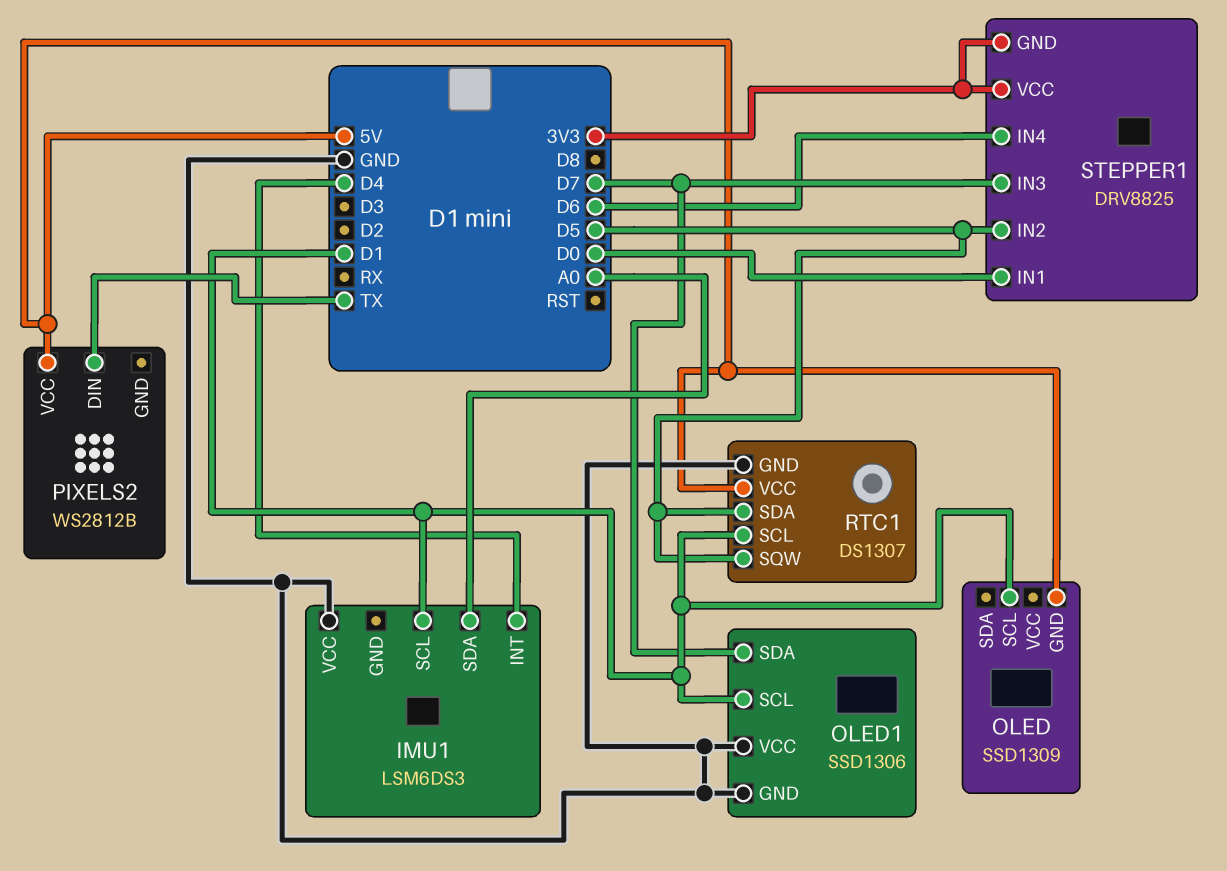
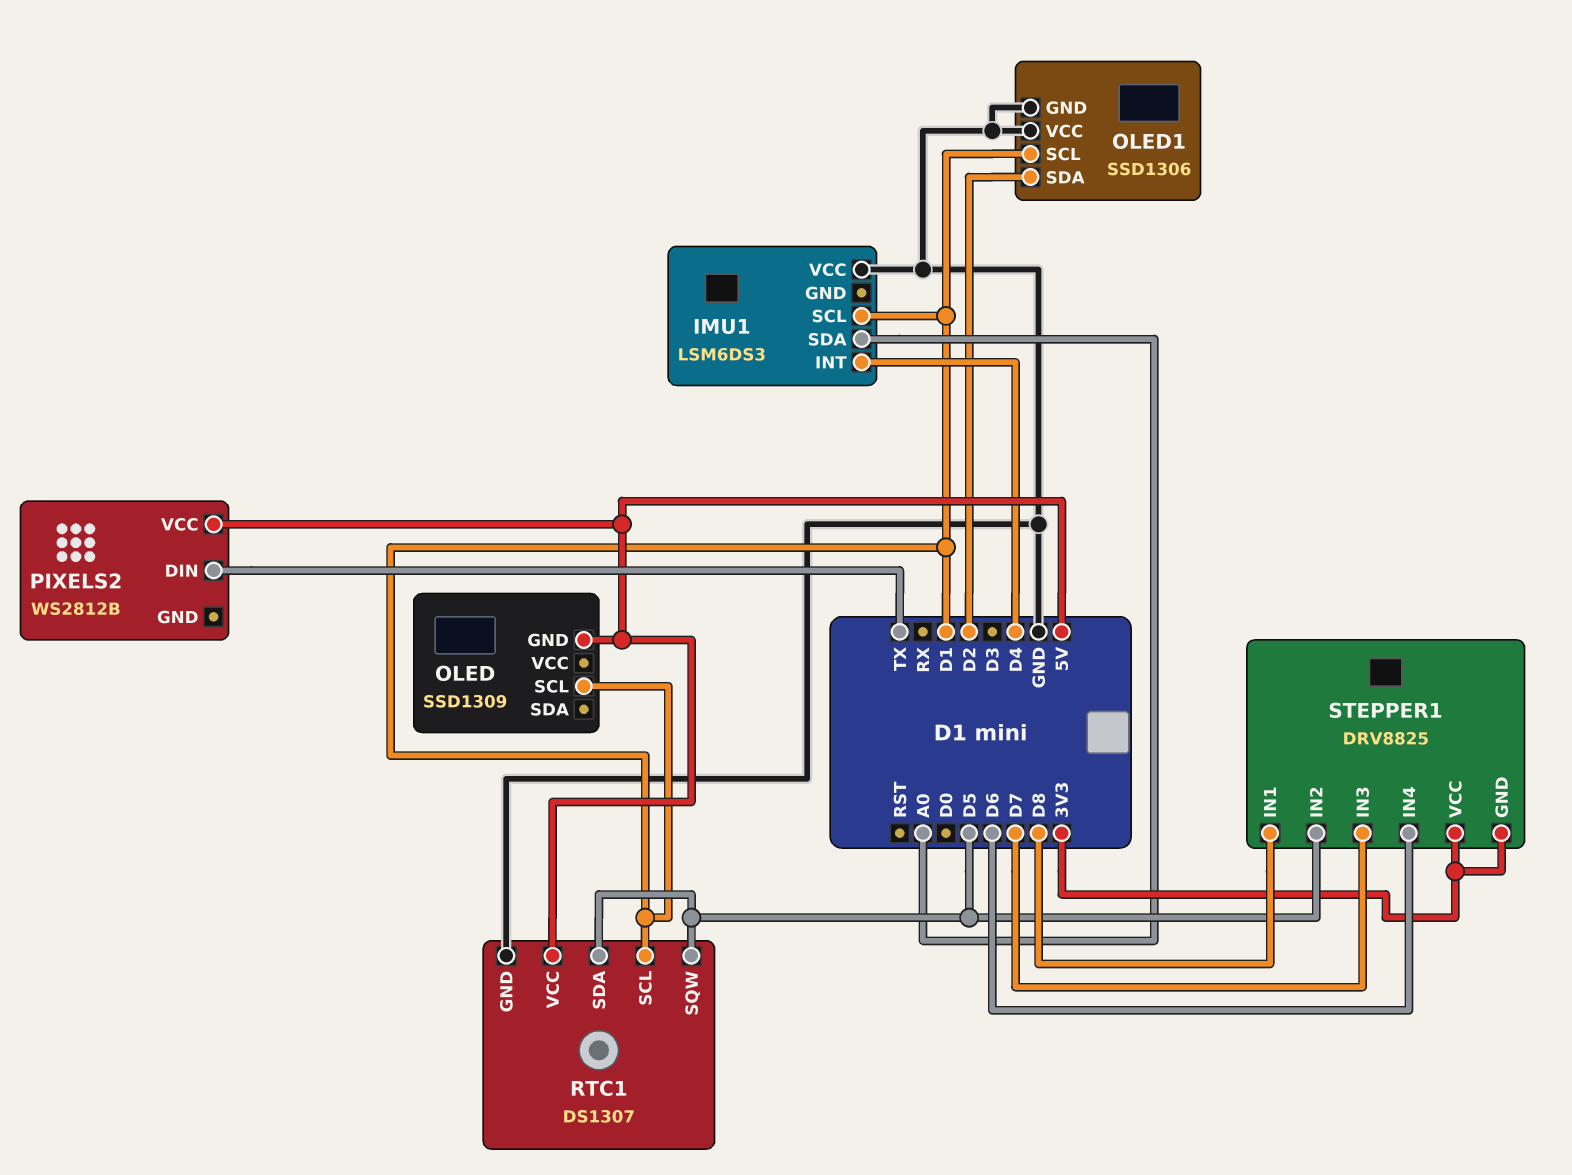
OLED1 pin SDA: D7 -> D2
STEPPER1 pin IN1: D0 -> D8

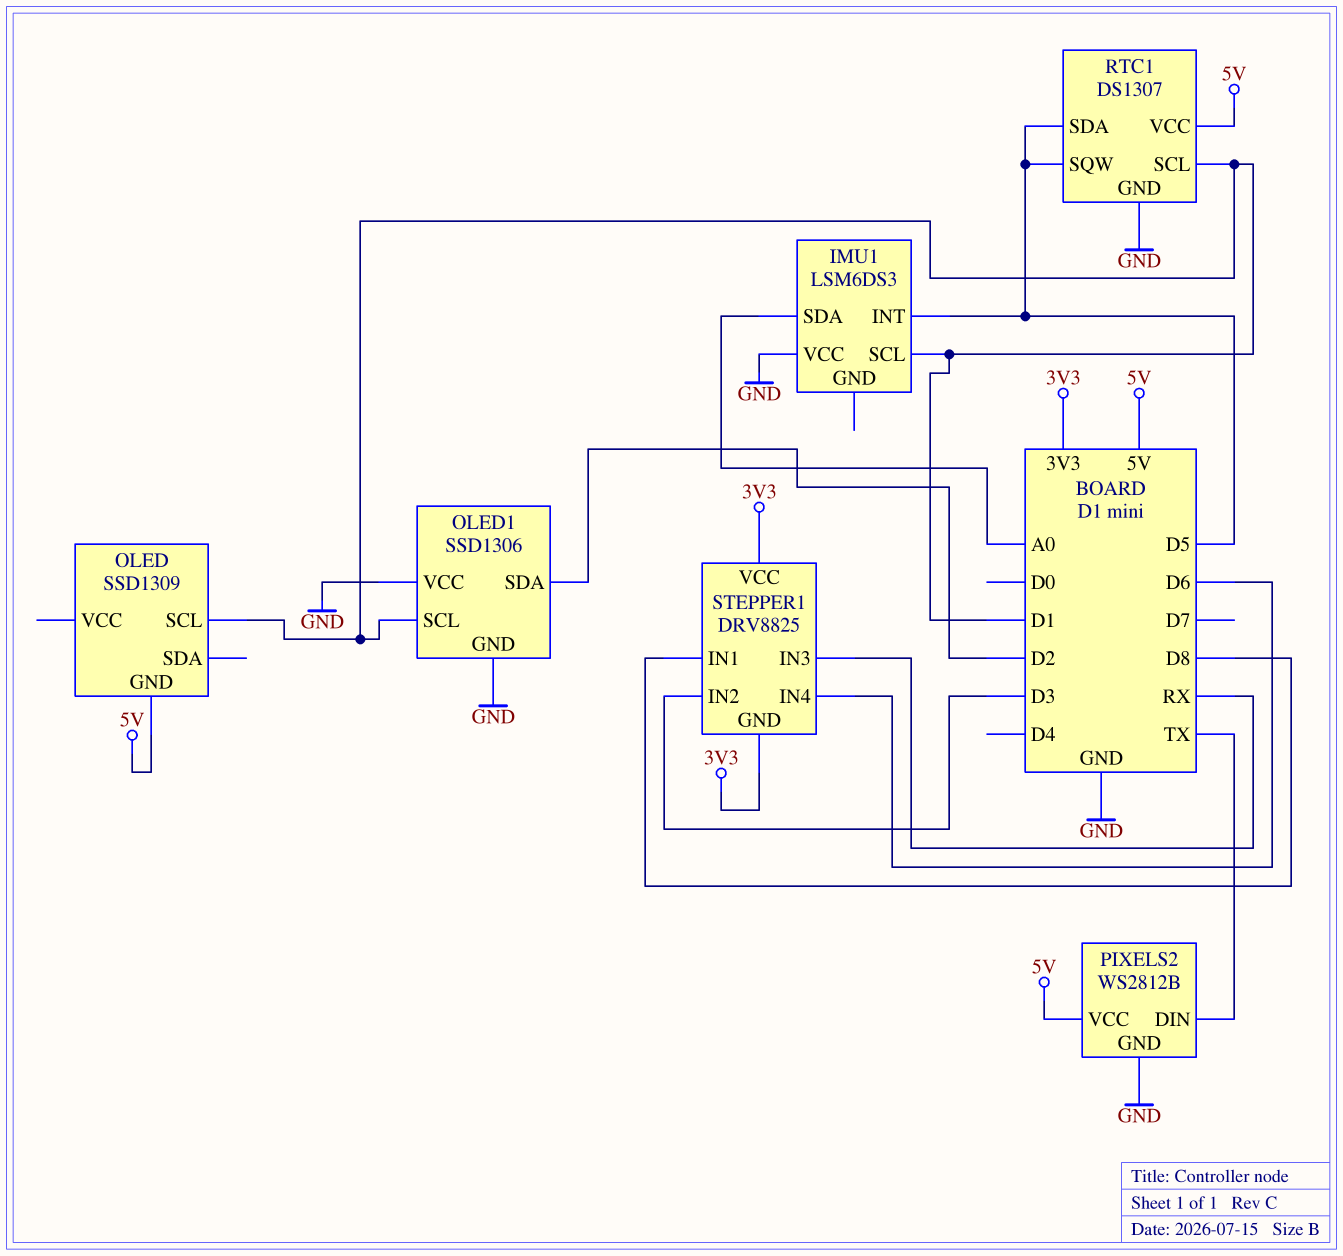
IMU1 pin INT: D4 -> D5
PIXELS2 pin GND: none -> GND
STEPPER1 pin IN2: D5 -> D3
STEPPER1 pin IN3: D7 -> RX

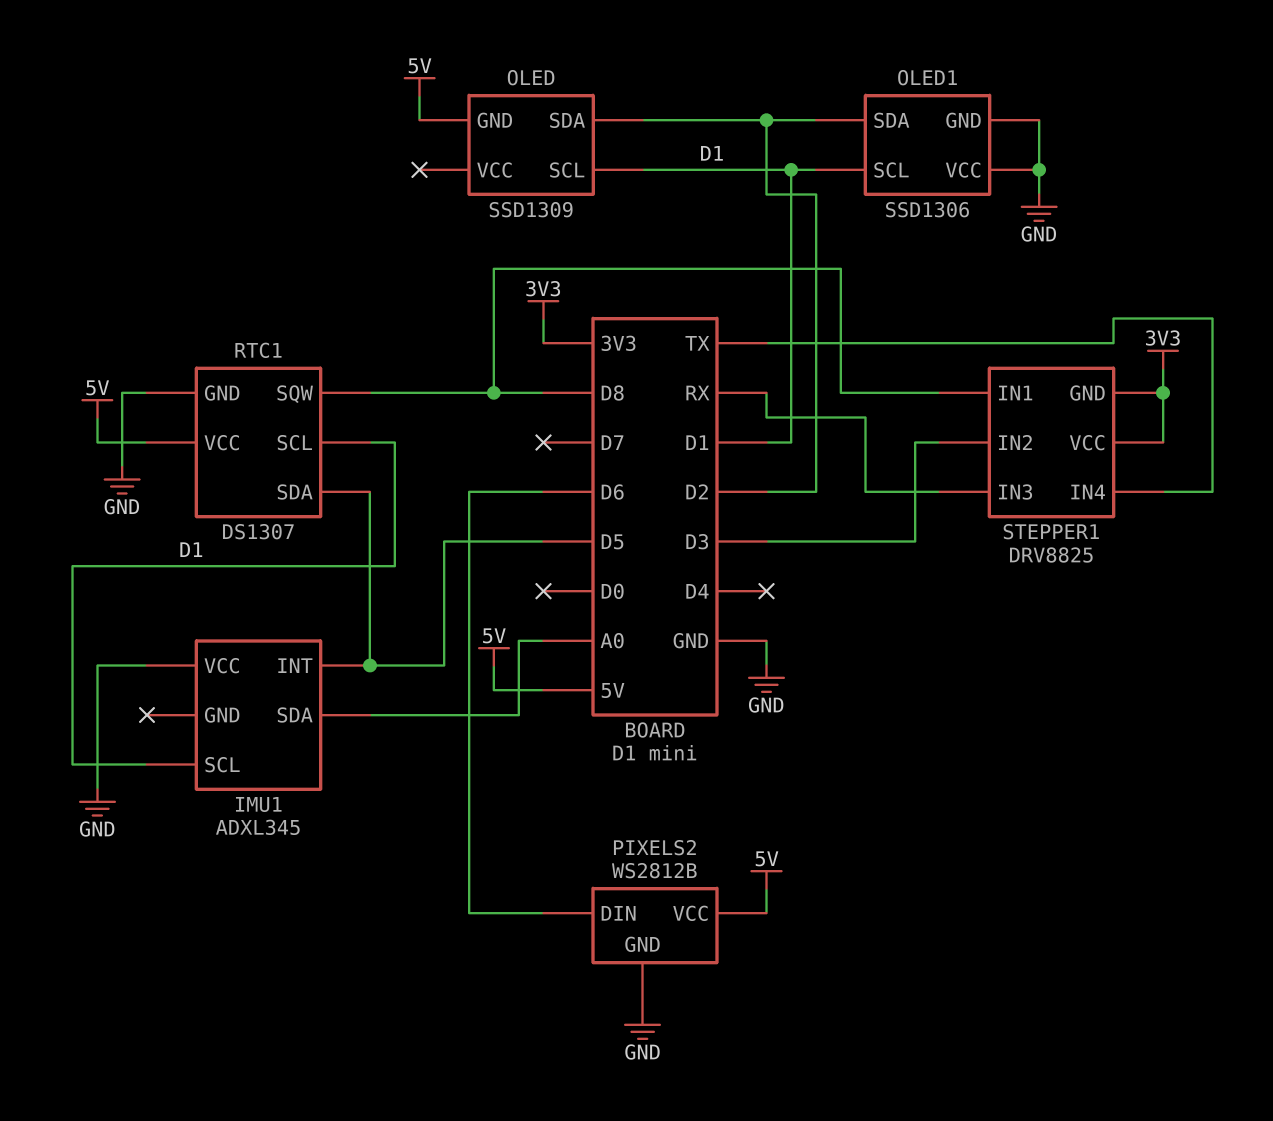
IMU1: LSM6DS3 -> ADXL345
OLED pin SDA: none -> D2
PIXELS2 pin DIN: TX -> D6
RTC1 pin SQW: D5 -> D8
STEPPER1 pin IN4: D6 -> TX

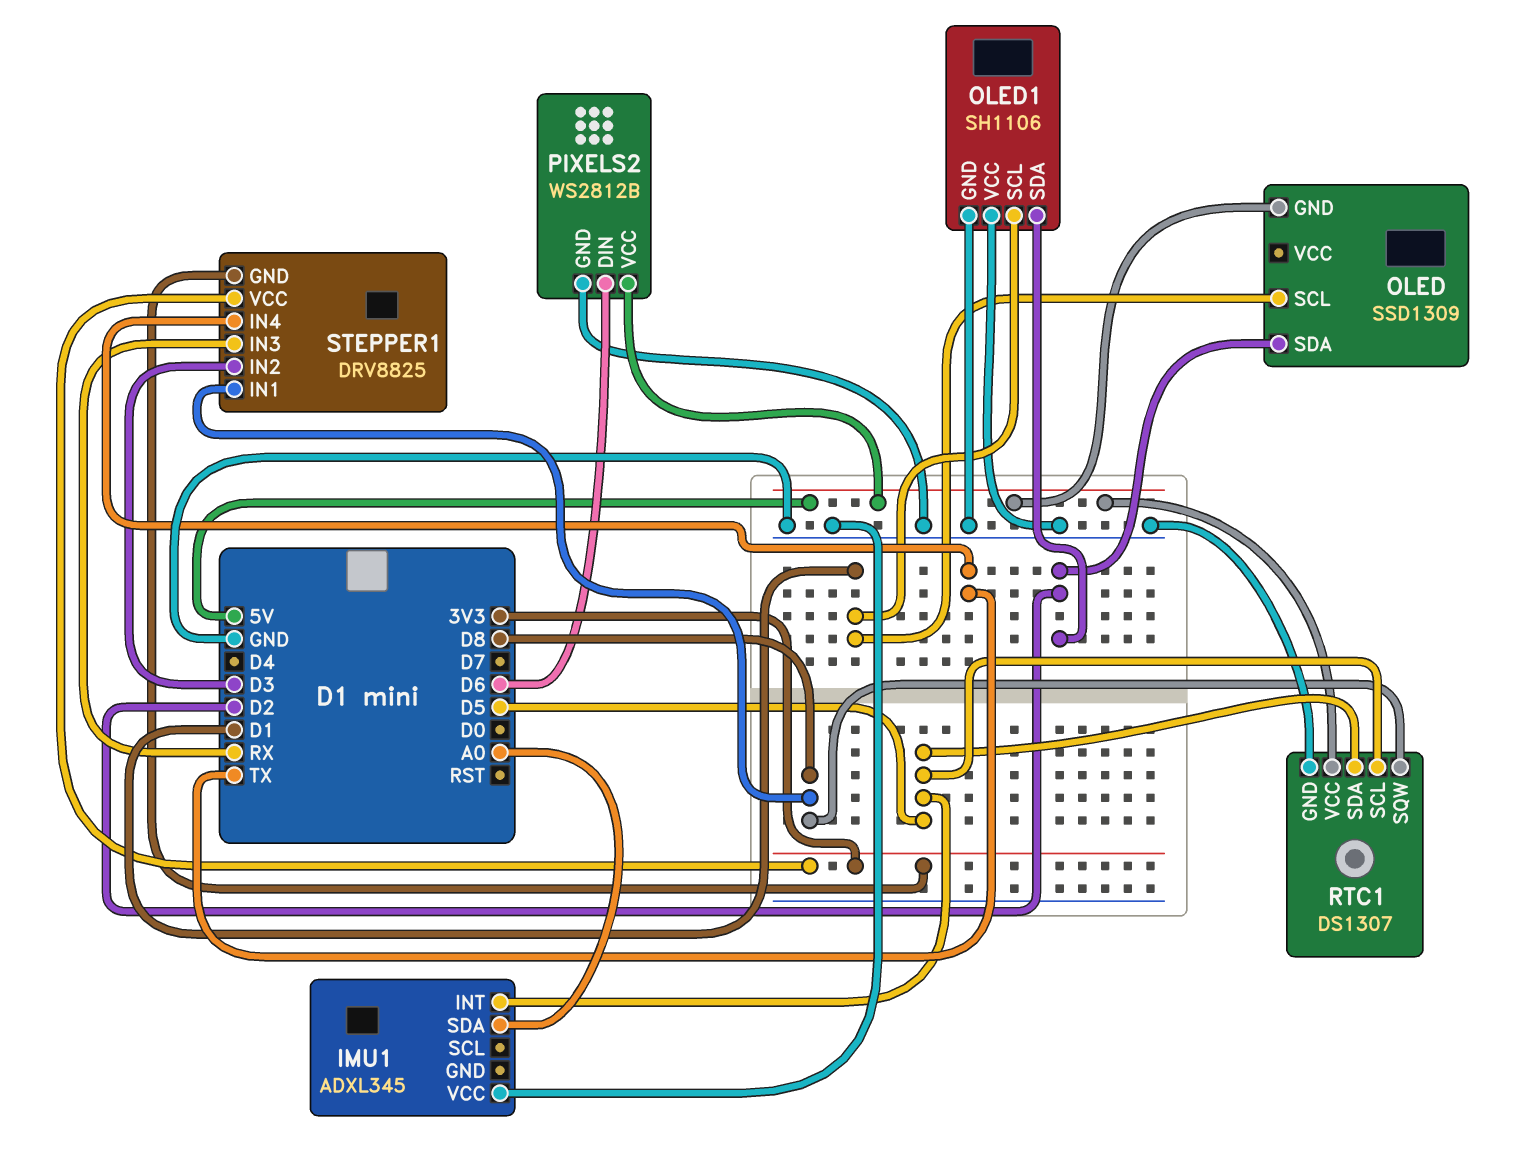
IMU1 pin SCL: D1 -> none
OLED1: SSD1306 -> SH1106
RTC1 pin SCL: D1 -> D5

